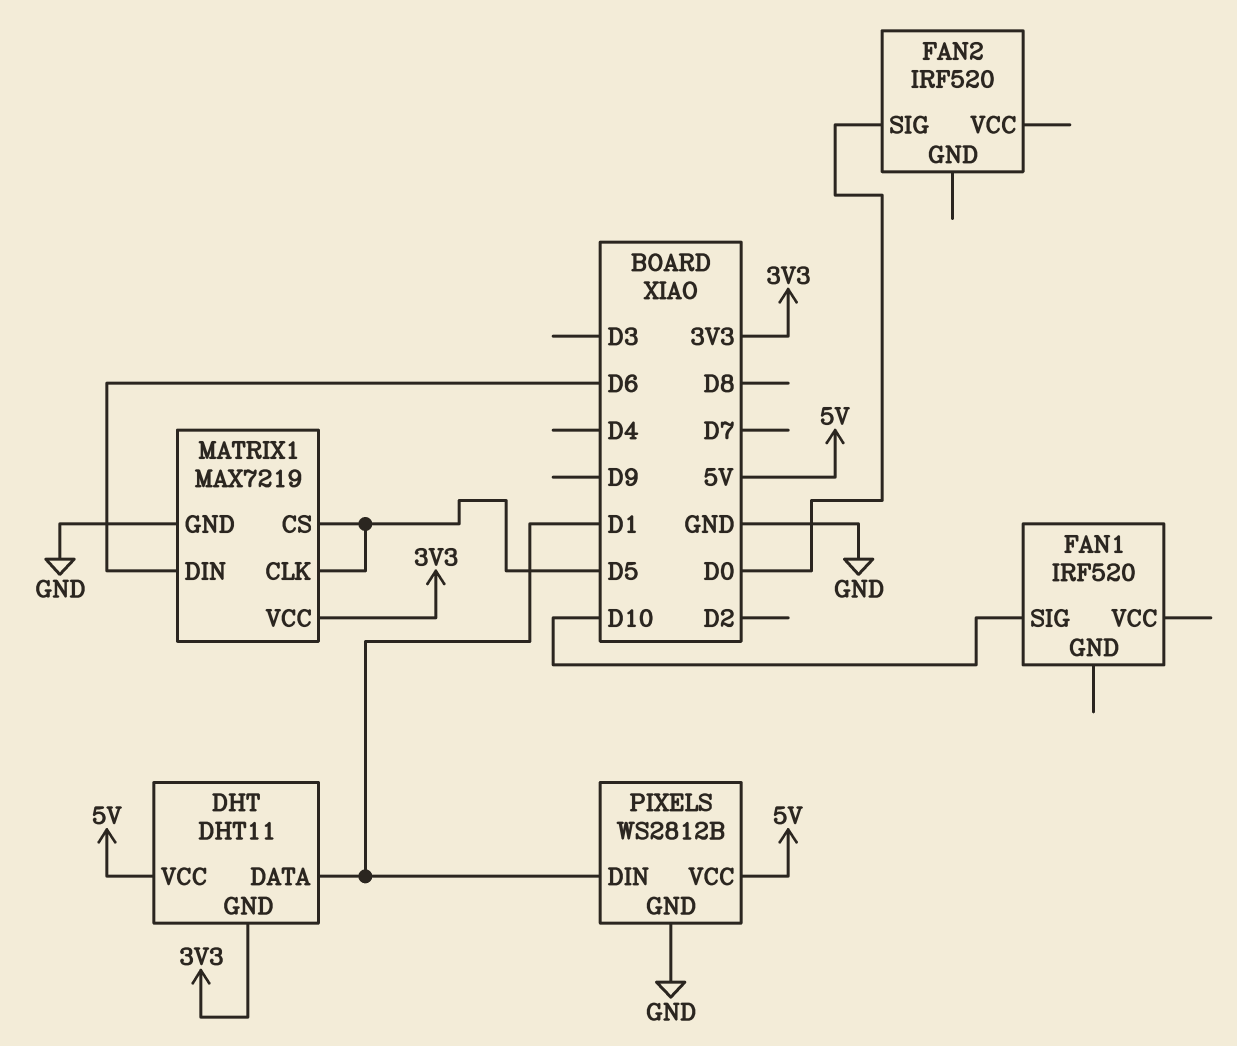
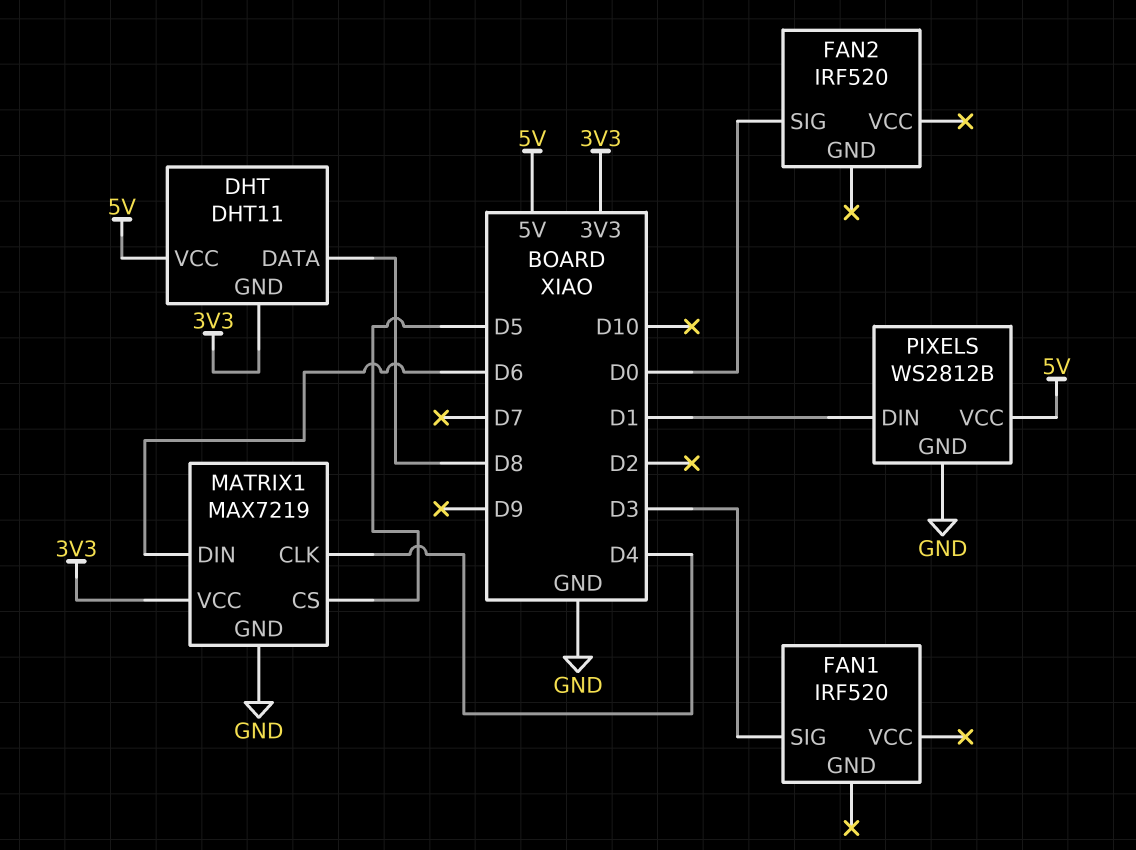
DHT pin DATA: D1 -> D8
FAN1 pin SIG: D10 -> D3
MATRIX1 pin CLK: D5 -> D4

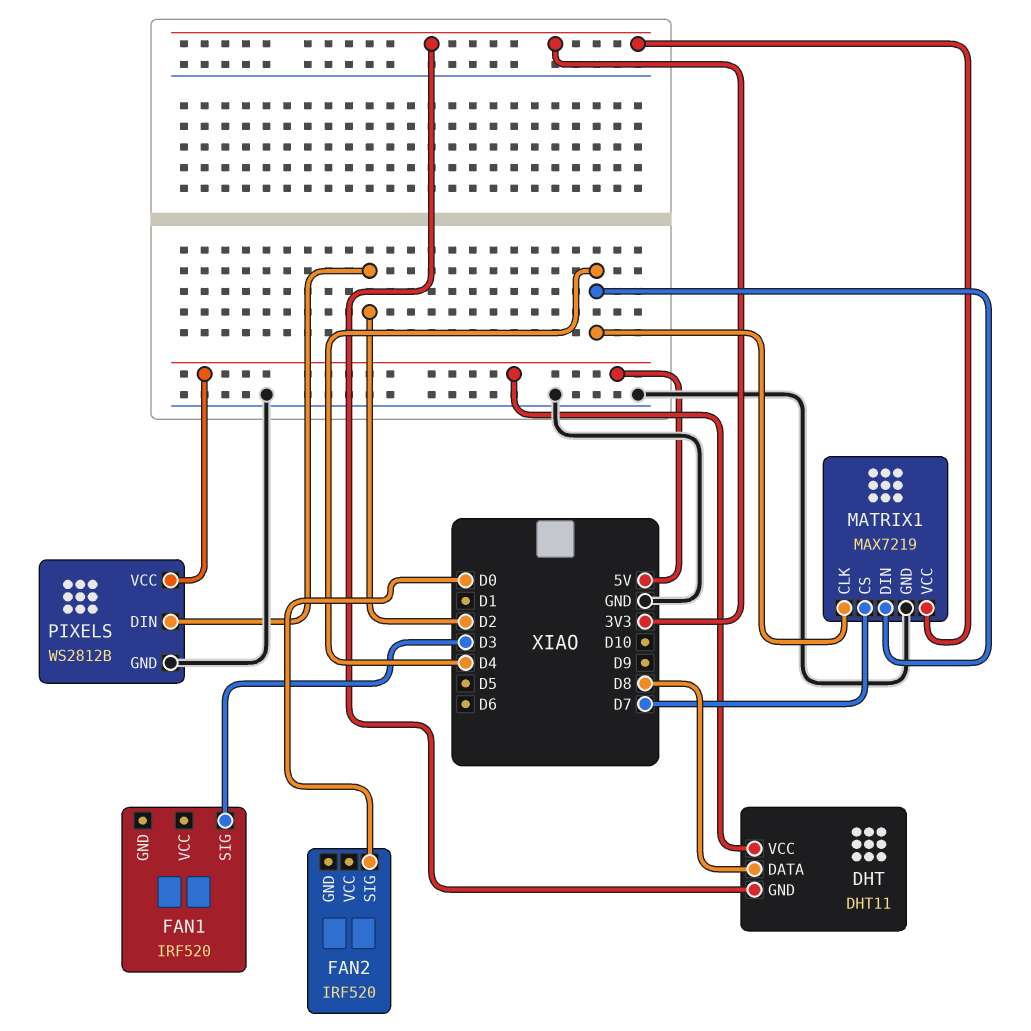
MATRIX1 pin CS: D5 -> D7
MATRIX1 pin DIN: D6 -> D4
PIXELS pin DIN: D1 -> D2

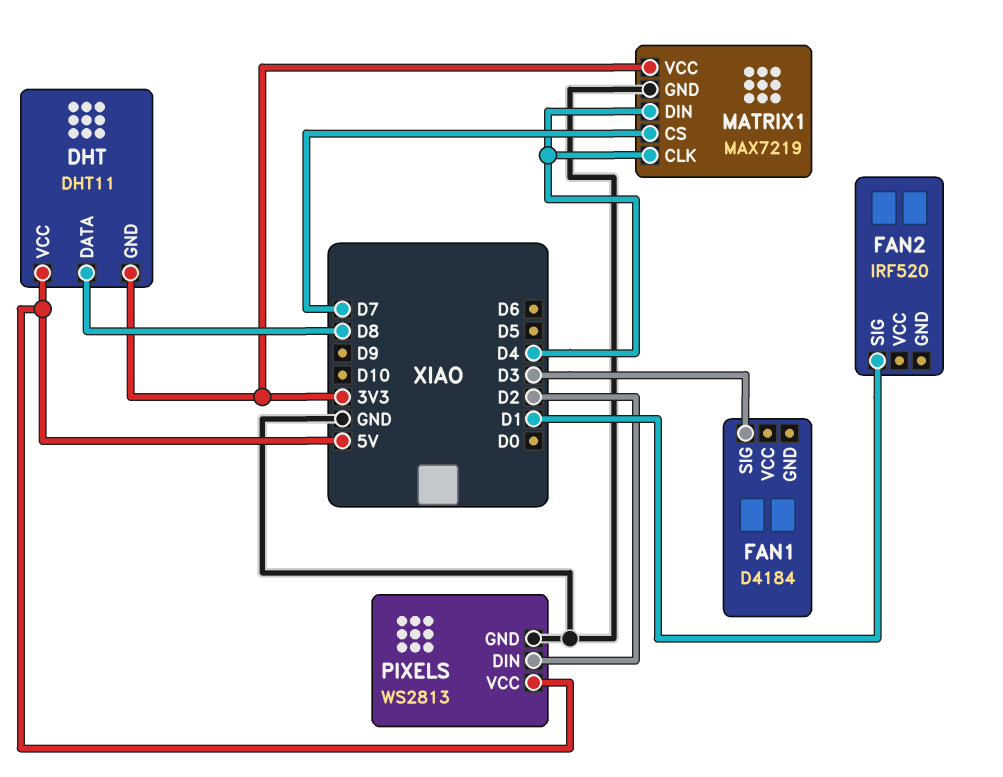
FAN1: IRF520 -> D4184
FAN2 pin SIG: D0 -> D1
PIXELS: WS2812B -> WS2813

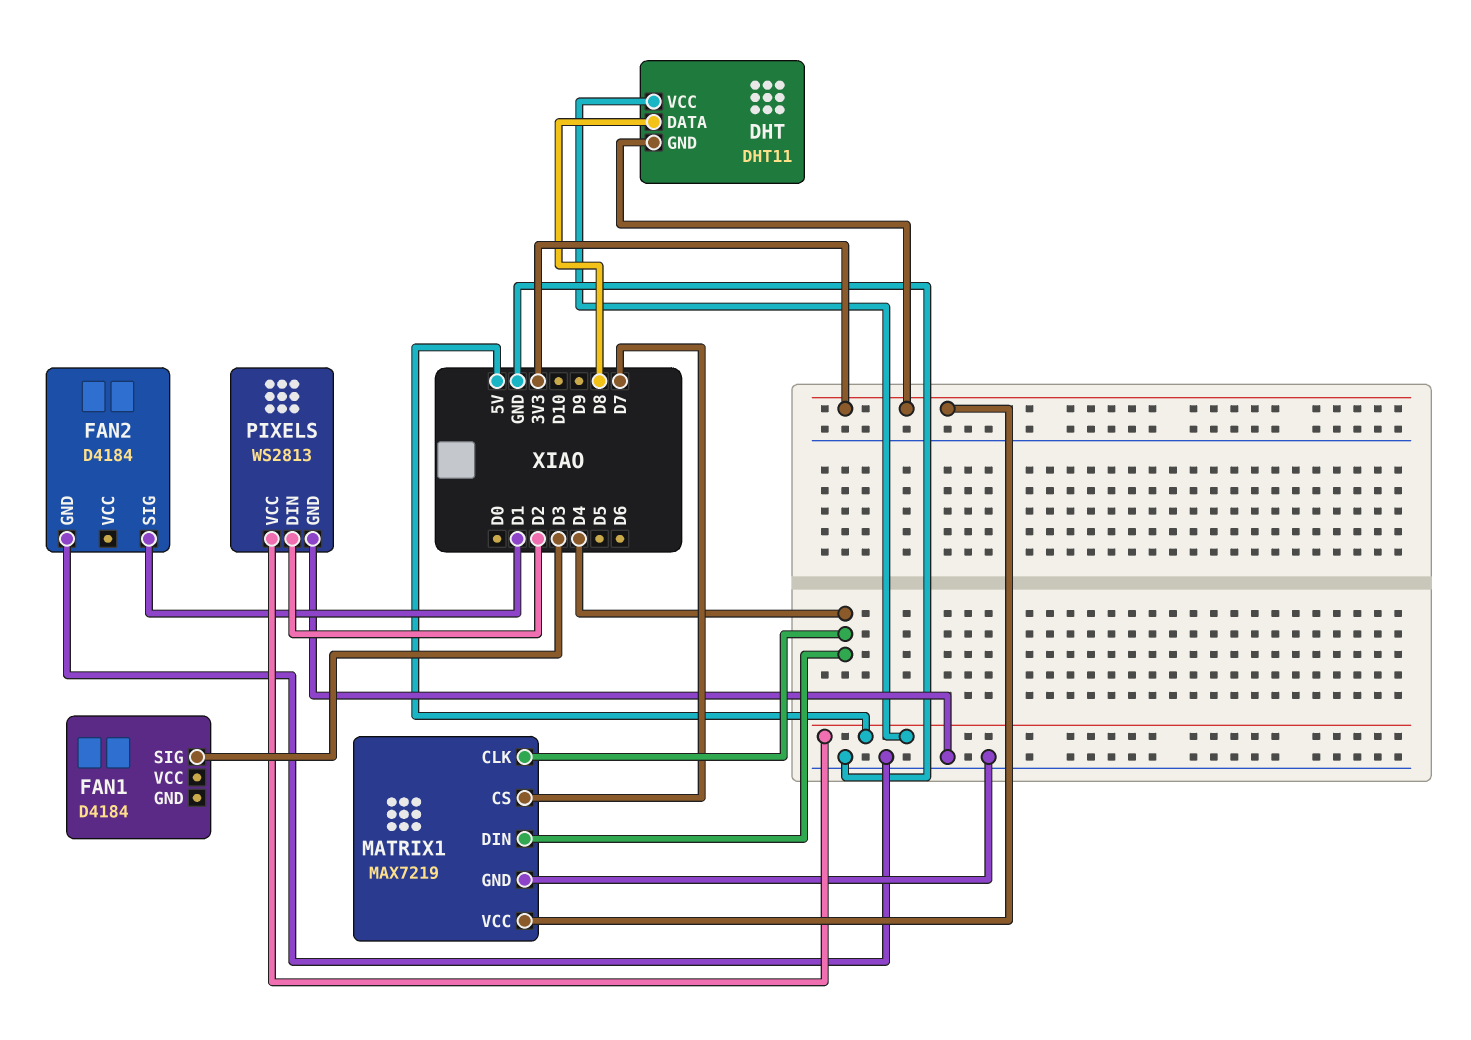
FAN2: IRF520 -> D4184
FAN2 pin GND: none -> GND

